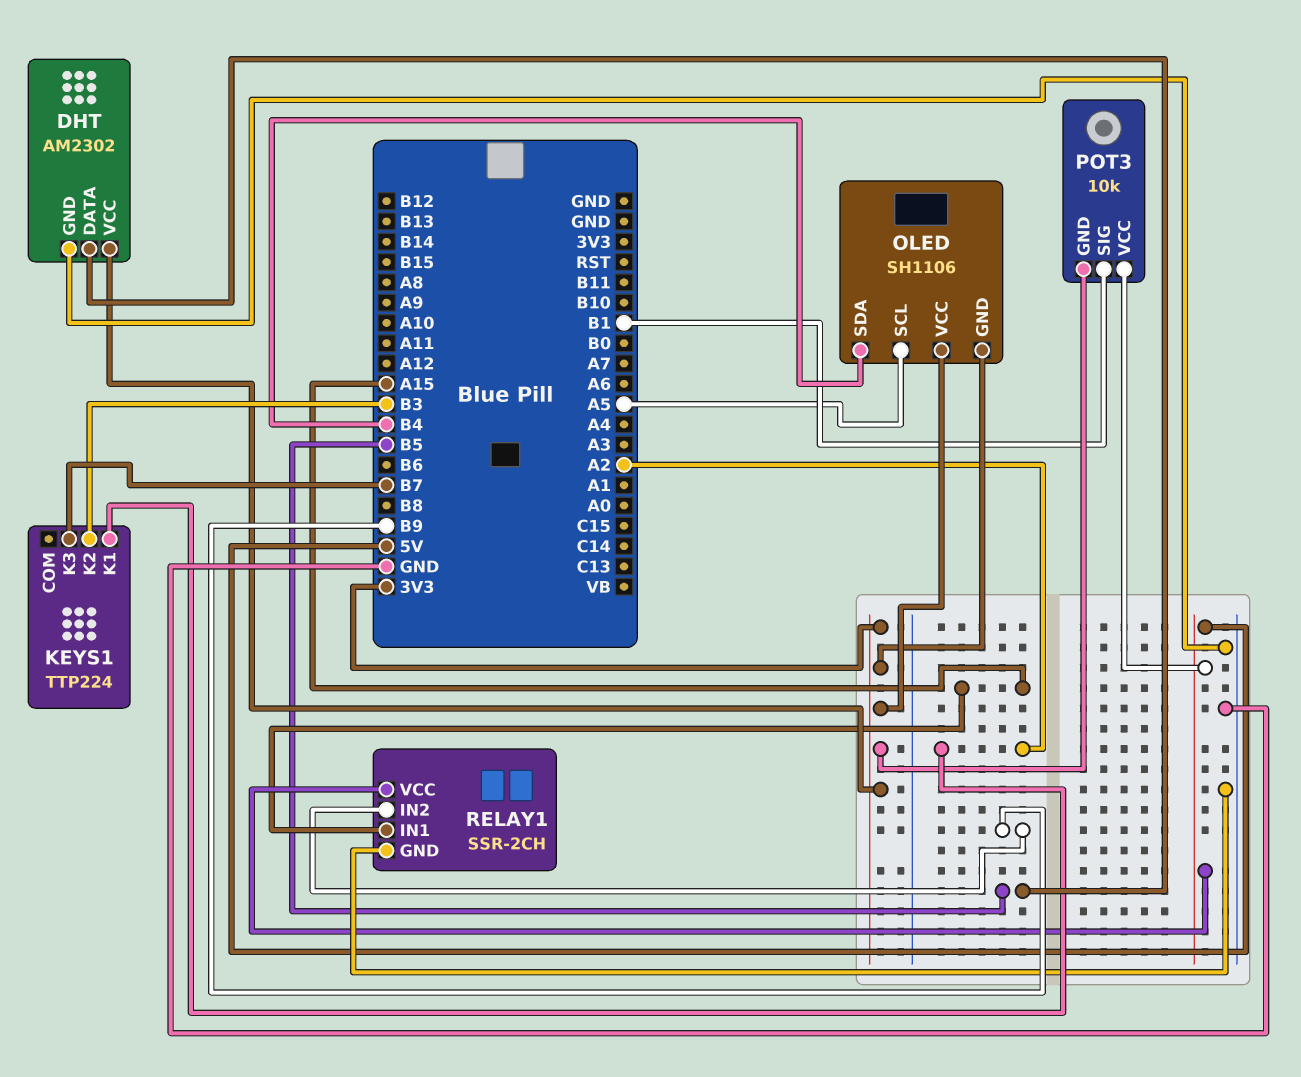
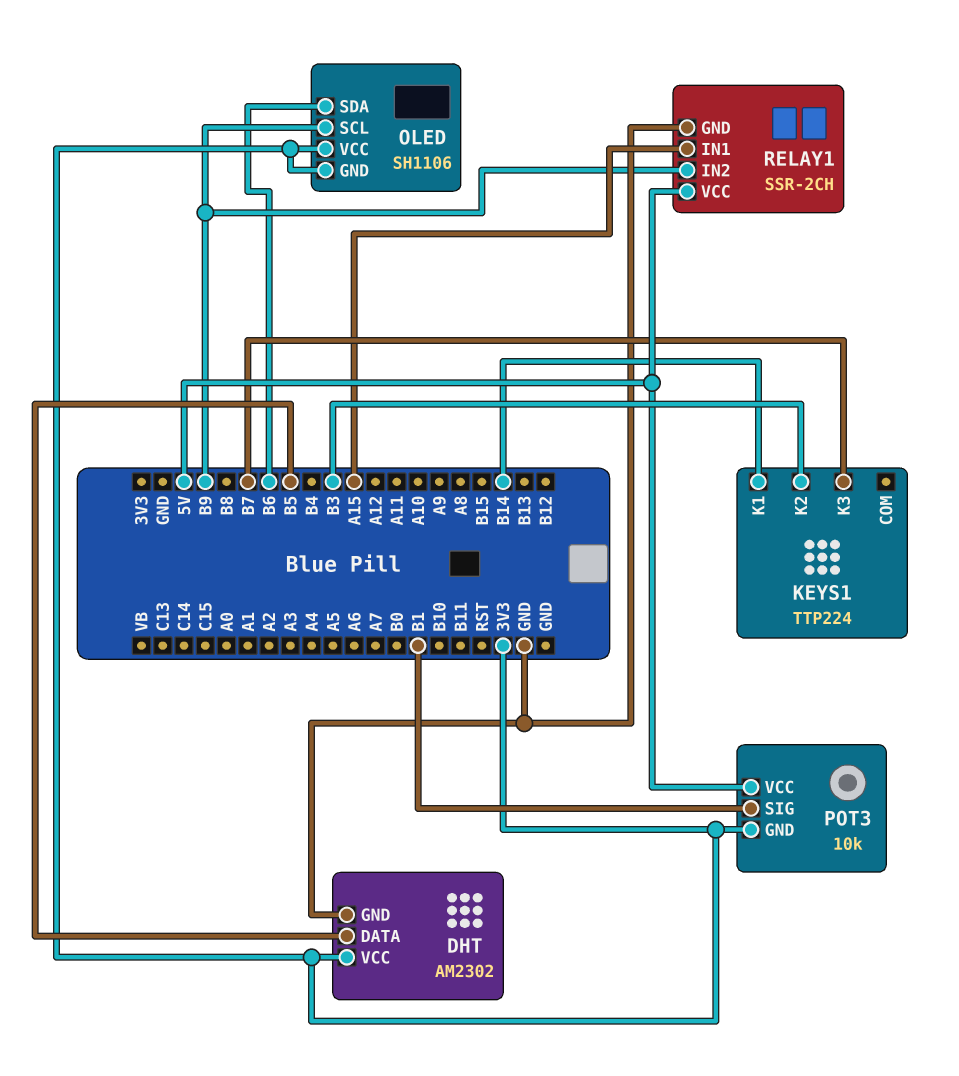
KEYS1 pin K1: A2 -> B14
OLED pin SCL: A5 -> B9
OLED pin SDA: B4 -> B6

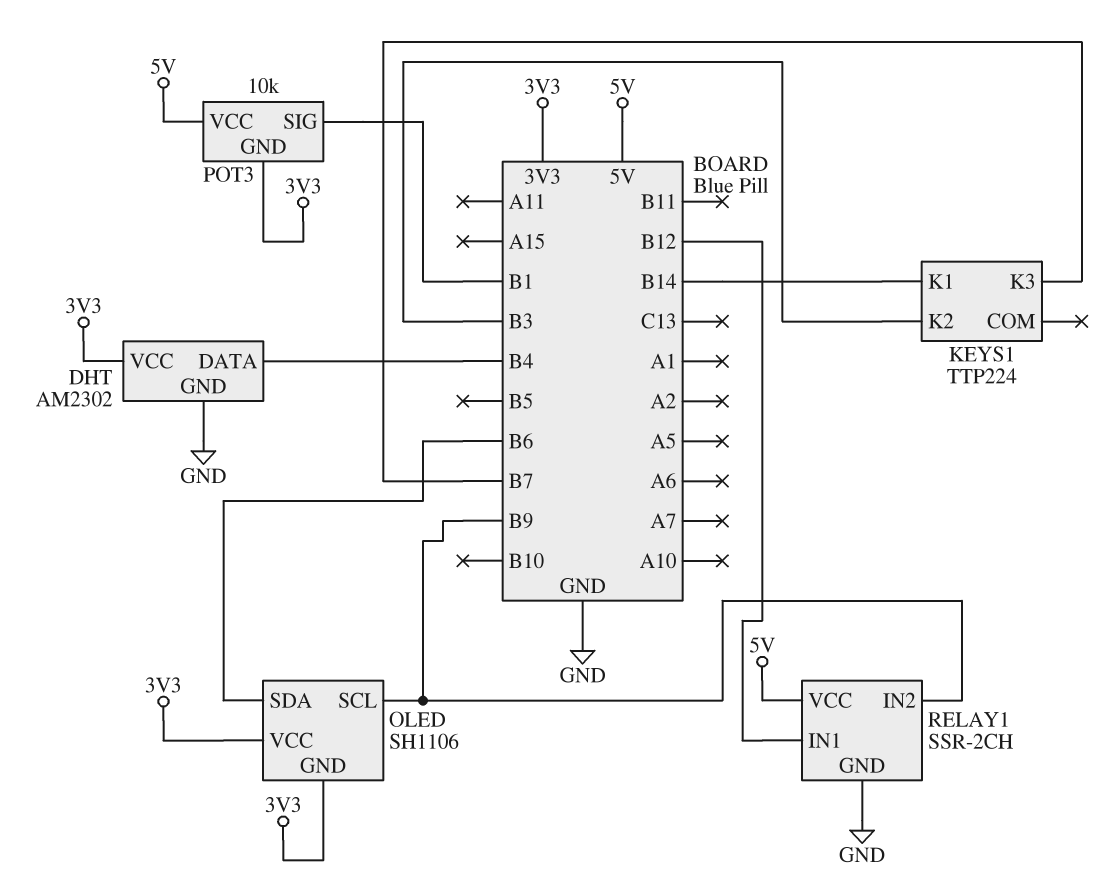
DHT pin DATA: B5 -> B4
RELAY1 pin IN1: A15 -> B12

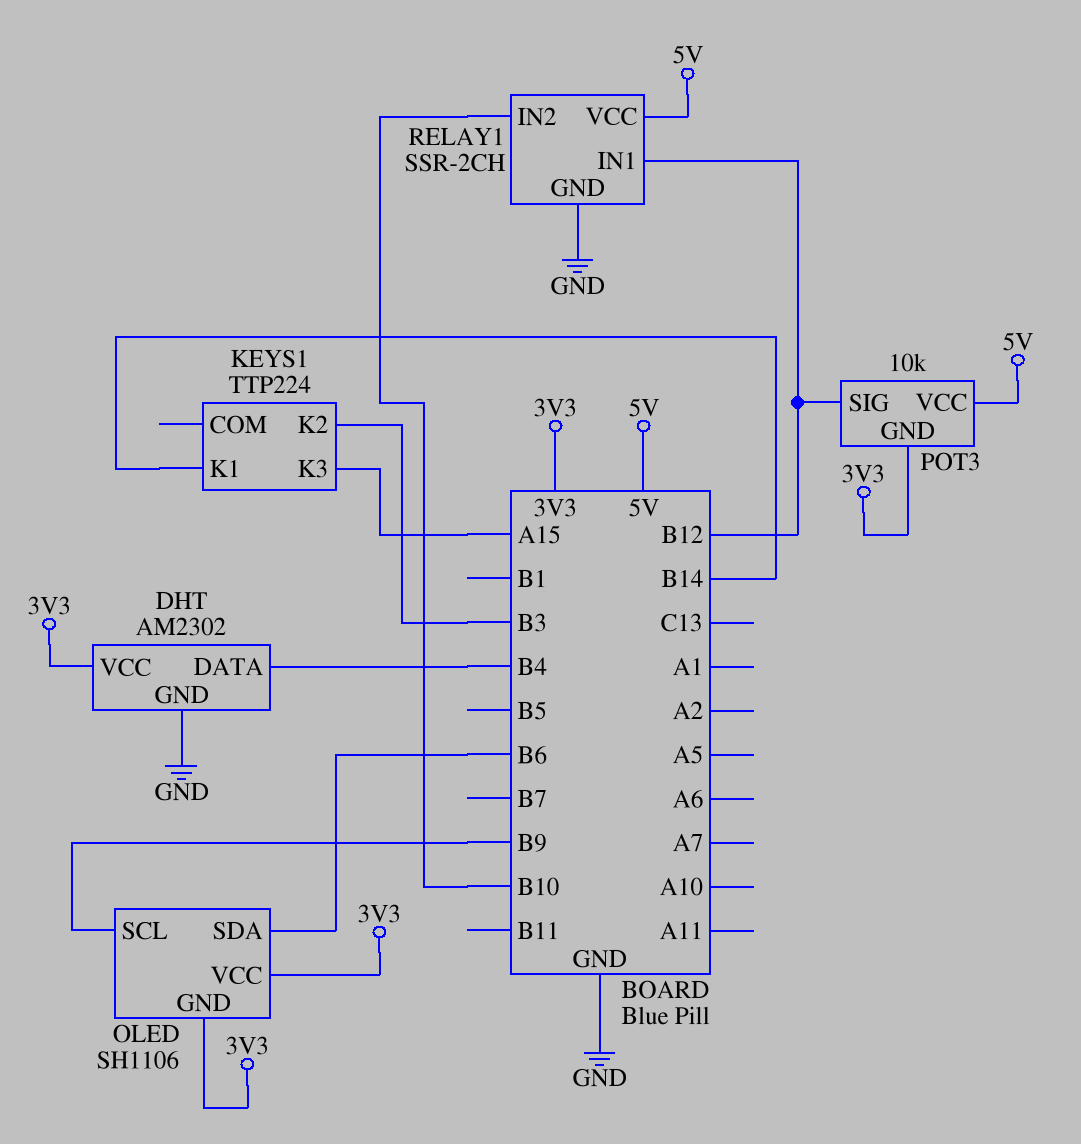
KEYS1 pin K3: B7 -> A15
POT3 pin SIG: B1 -> B12
RELAY1 pin IN2: B9 -> B10

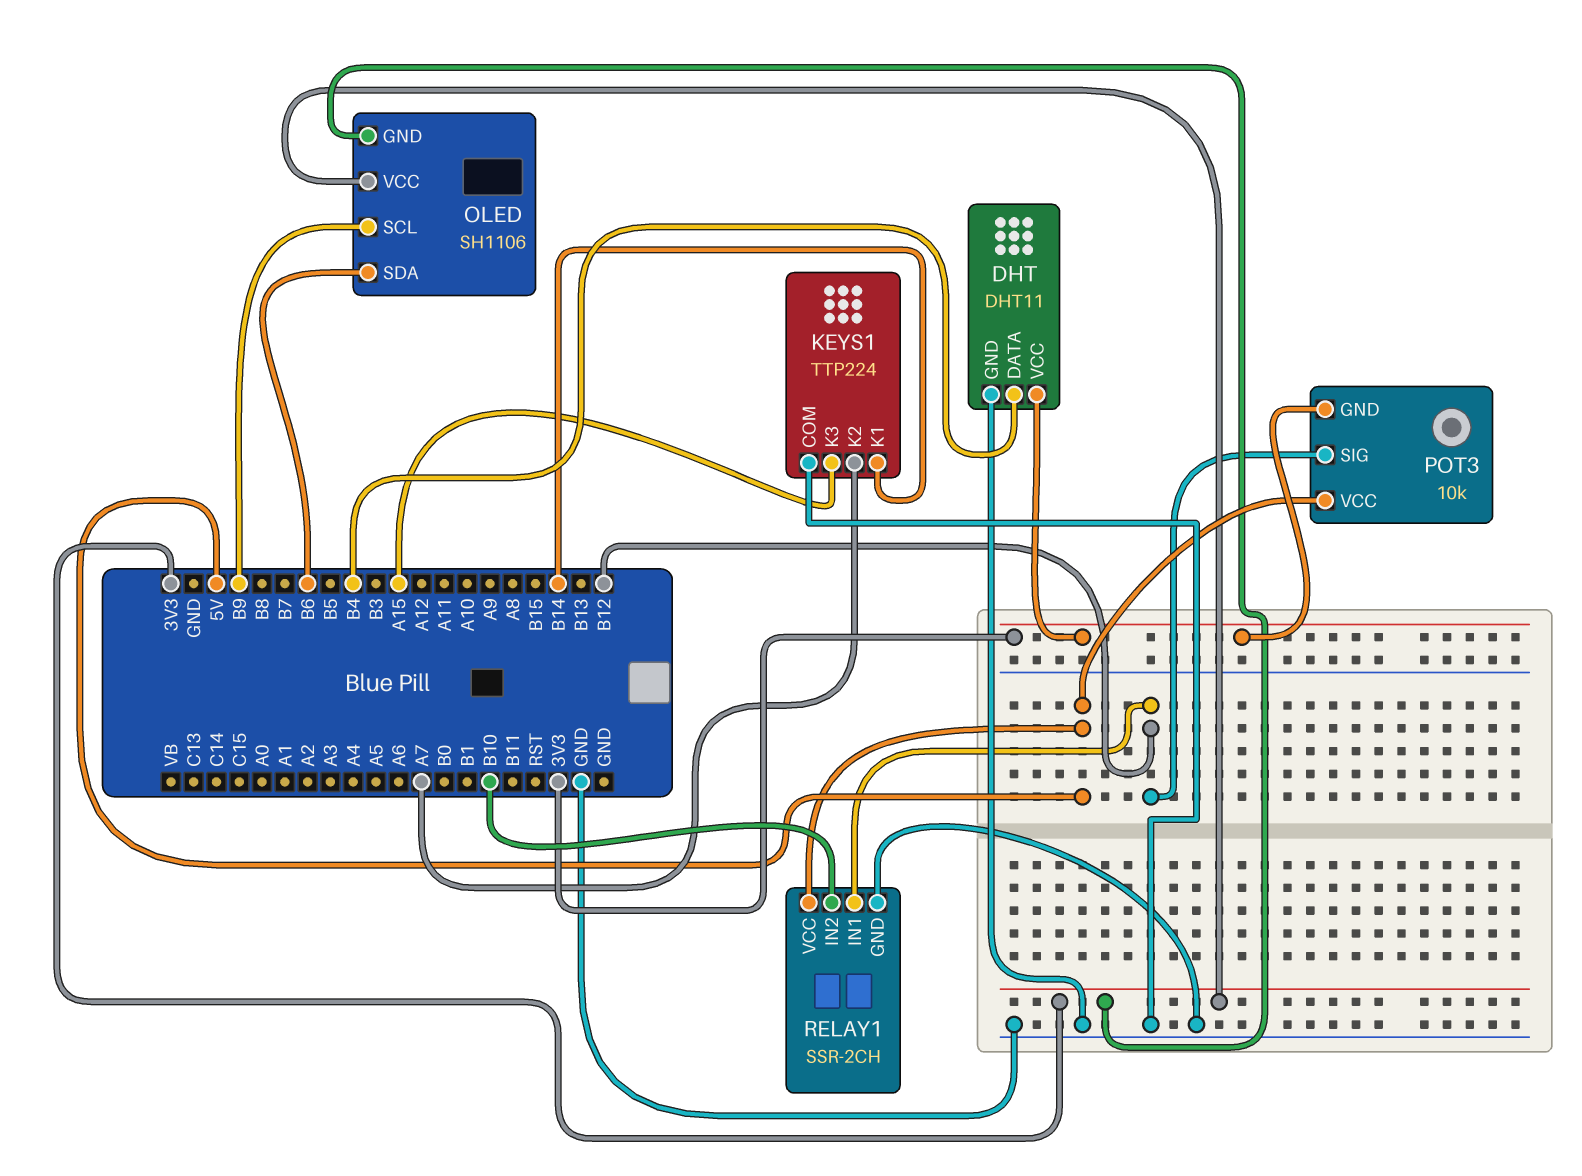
DHT: AM2302 -> DHT11
KEYS1 pin COM: none -> GND
KEYS1 pin K2: B3 -> A7

